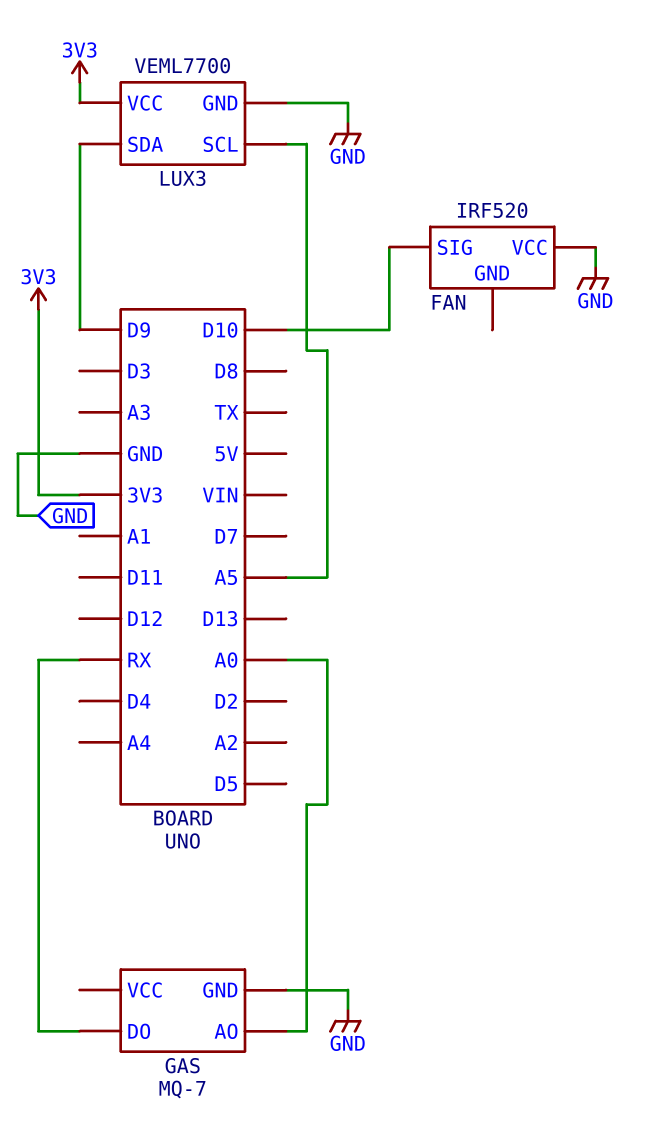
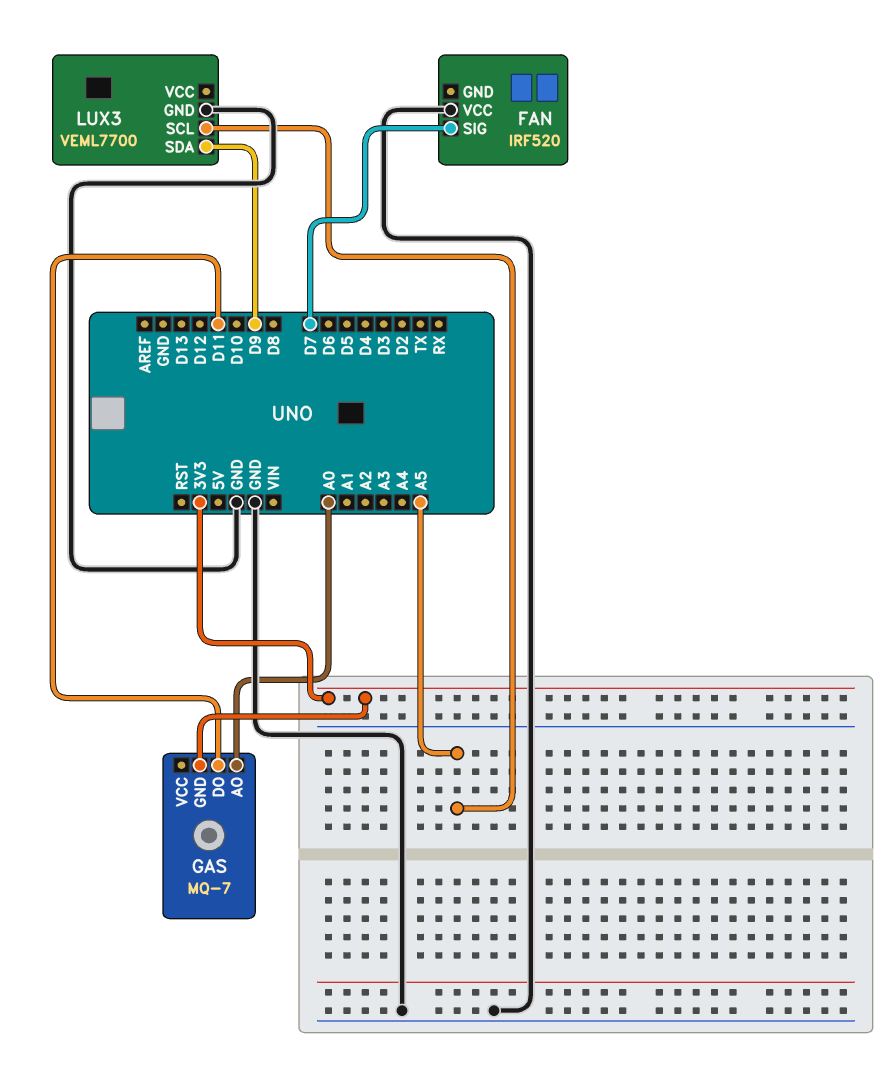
FAN pin SIG: D10 -> D7
GAS pin DO: RX -> D11
GAS pin GND: GND -> 3V3
LUX3 pin VCC: 3V3 -> none

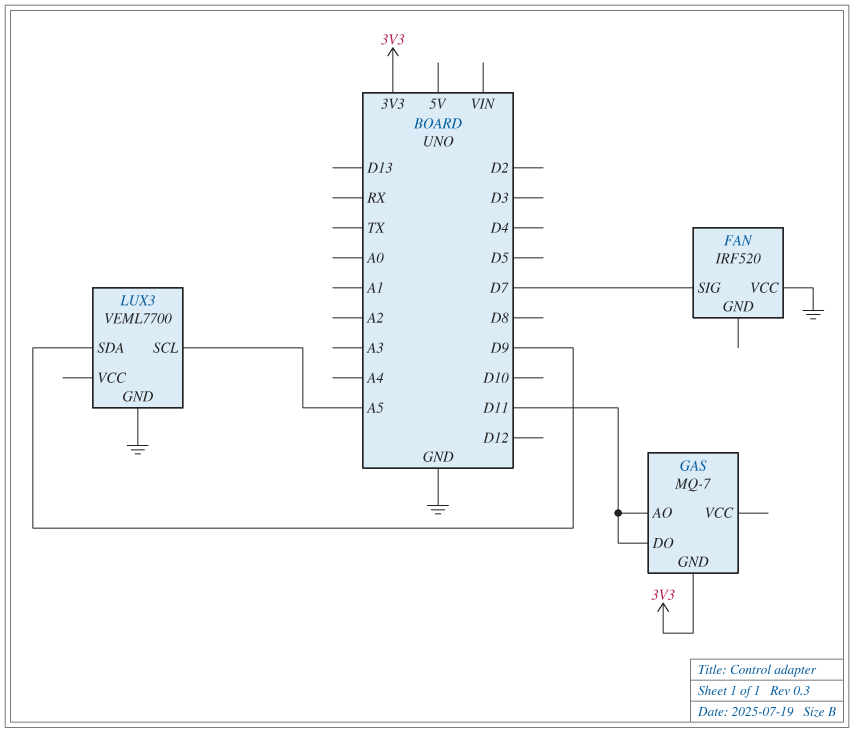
GAS pin AO: A0 -> D11

